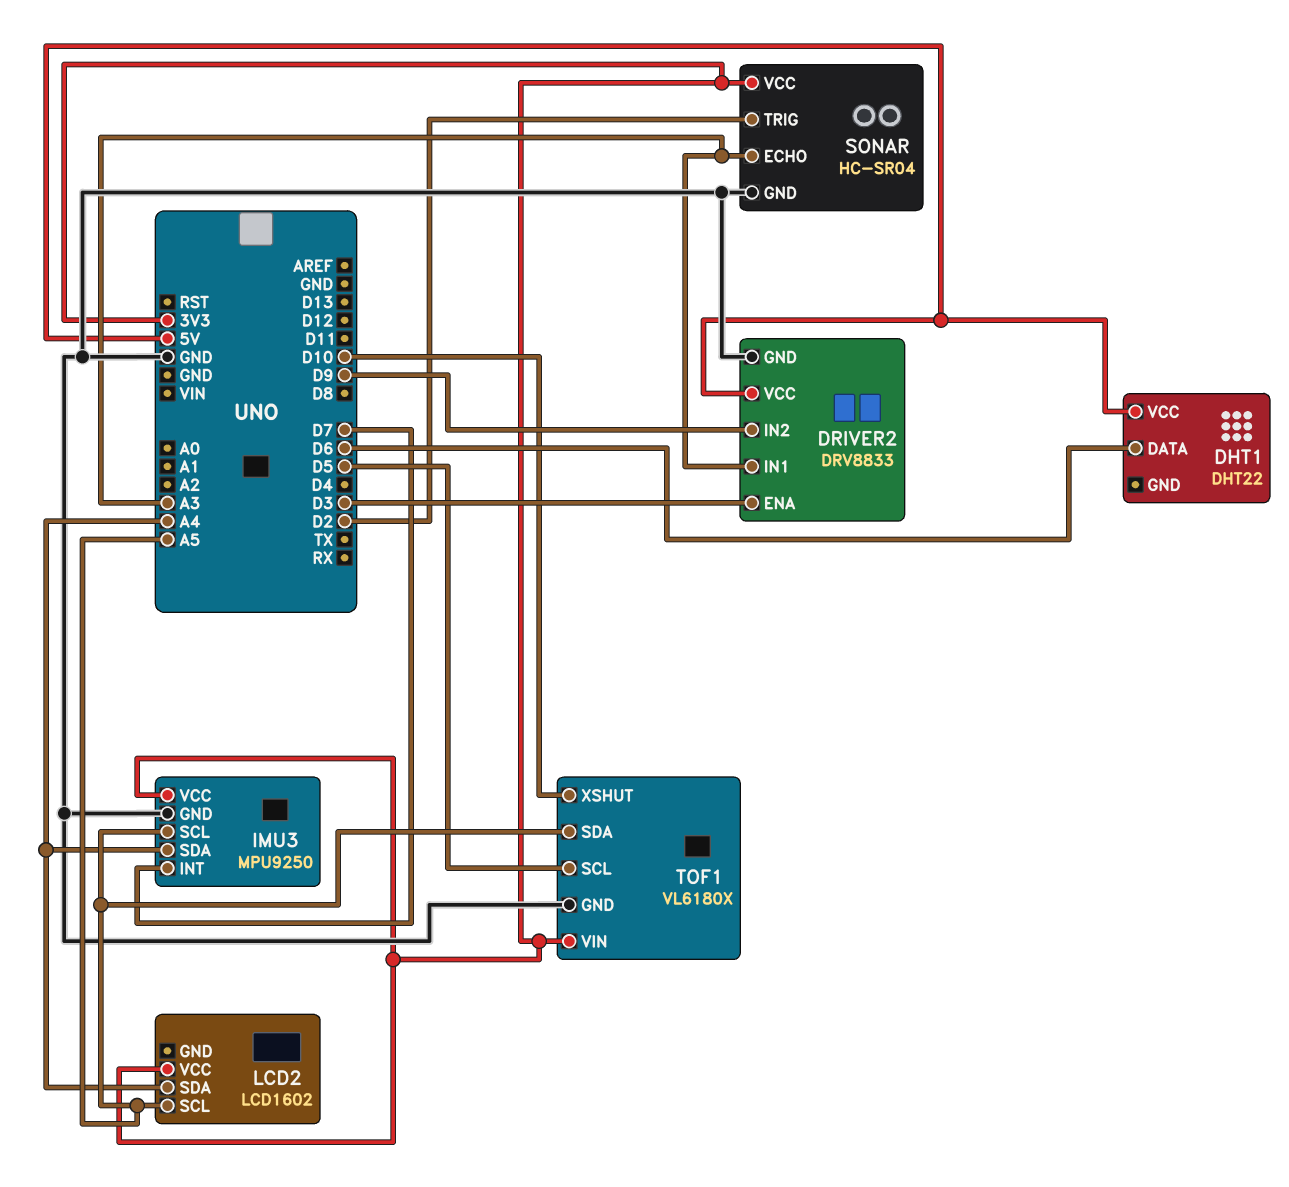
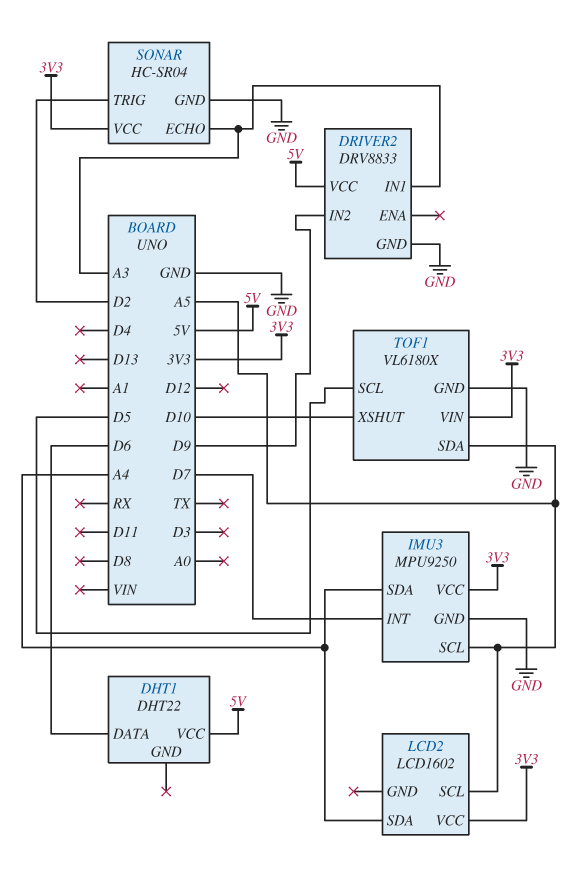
DRIVER2 pin ENA: D3 -> none

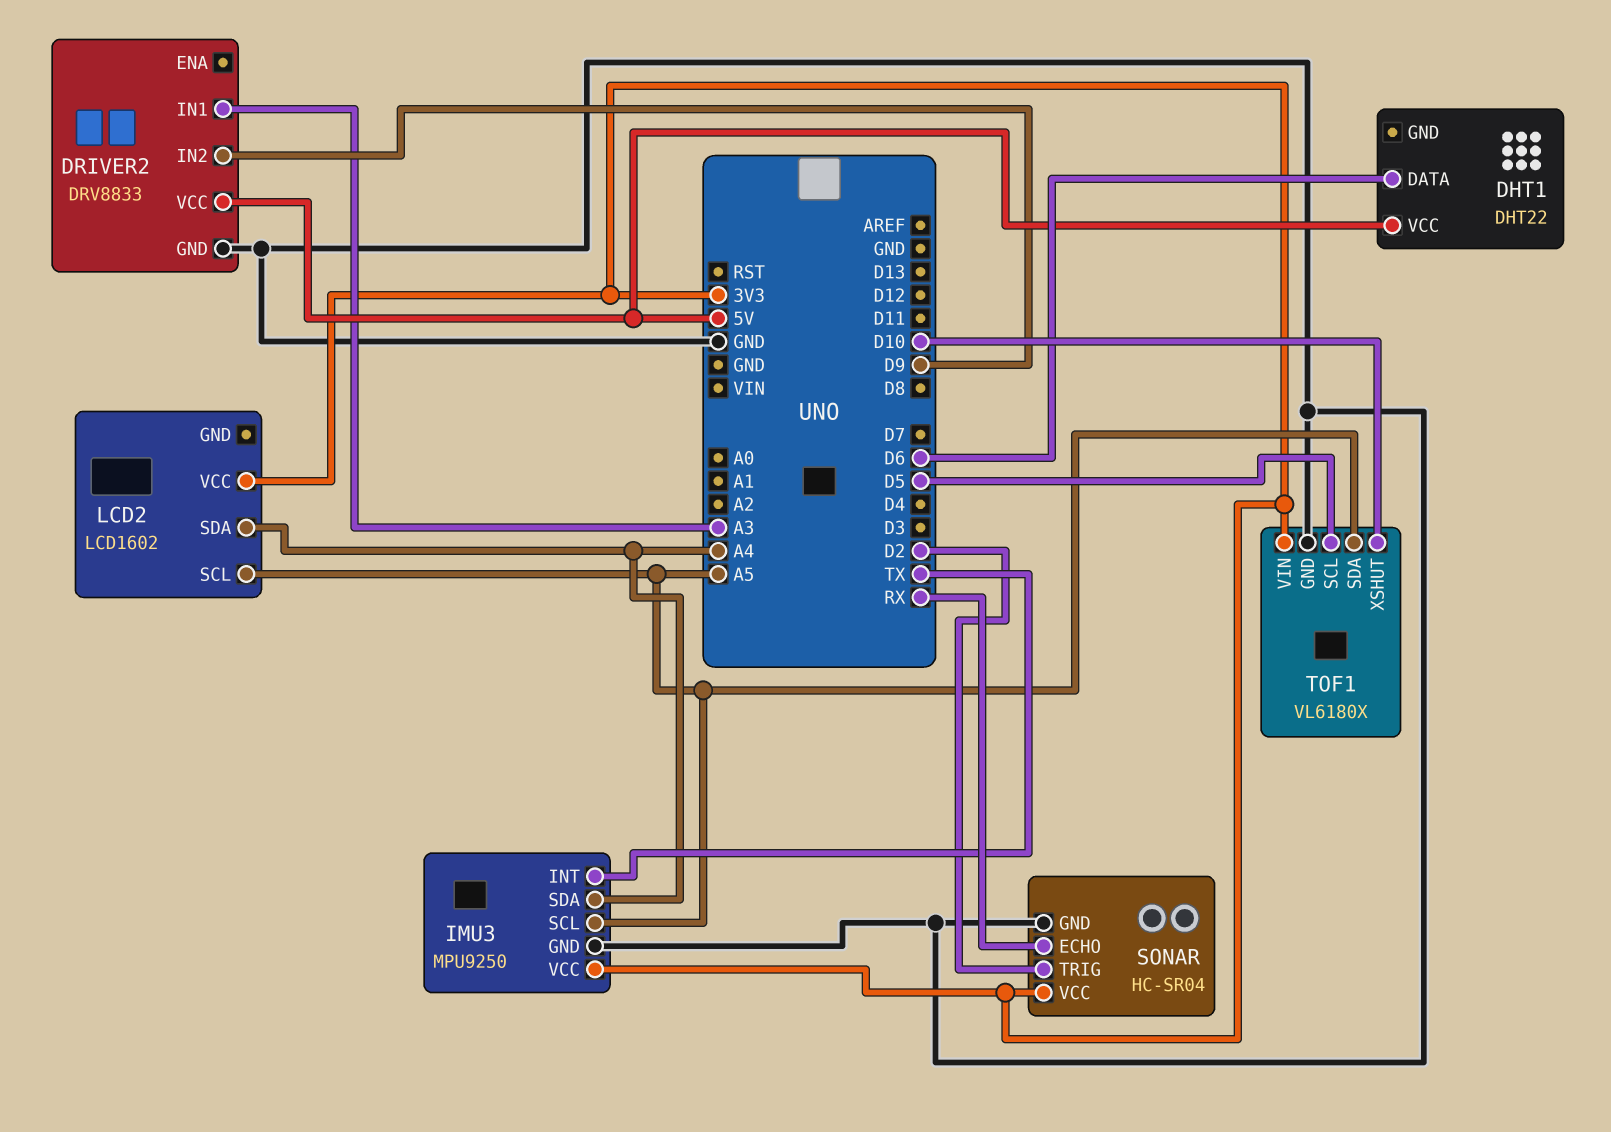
IMU3 pin INT: D7 -> TX
SONAR pin ECHO: A3 -> RX

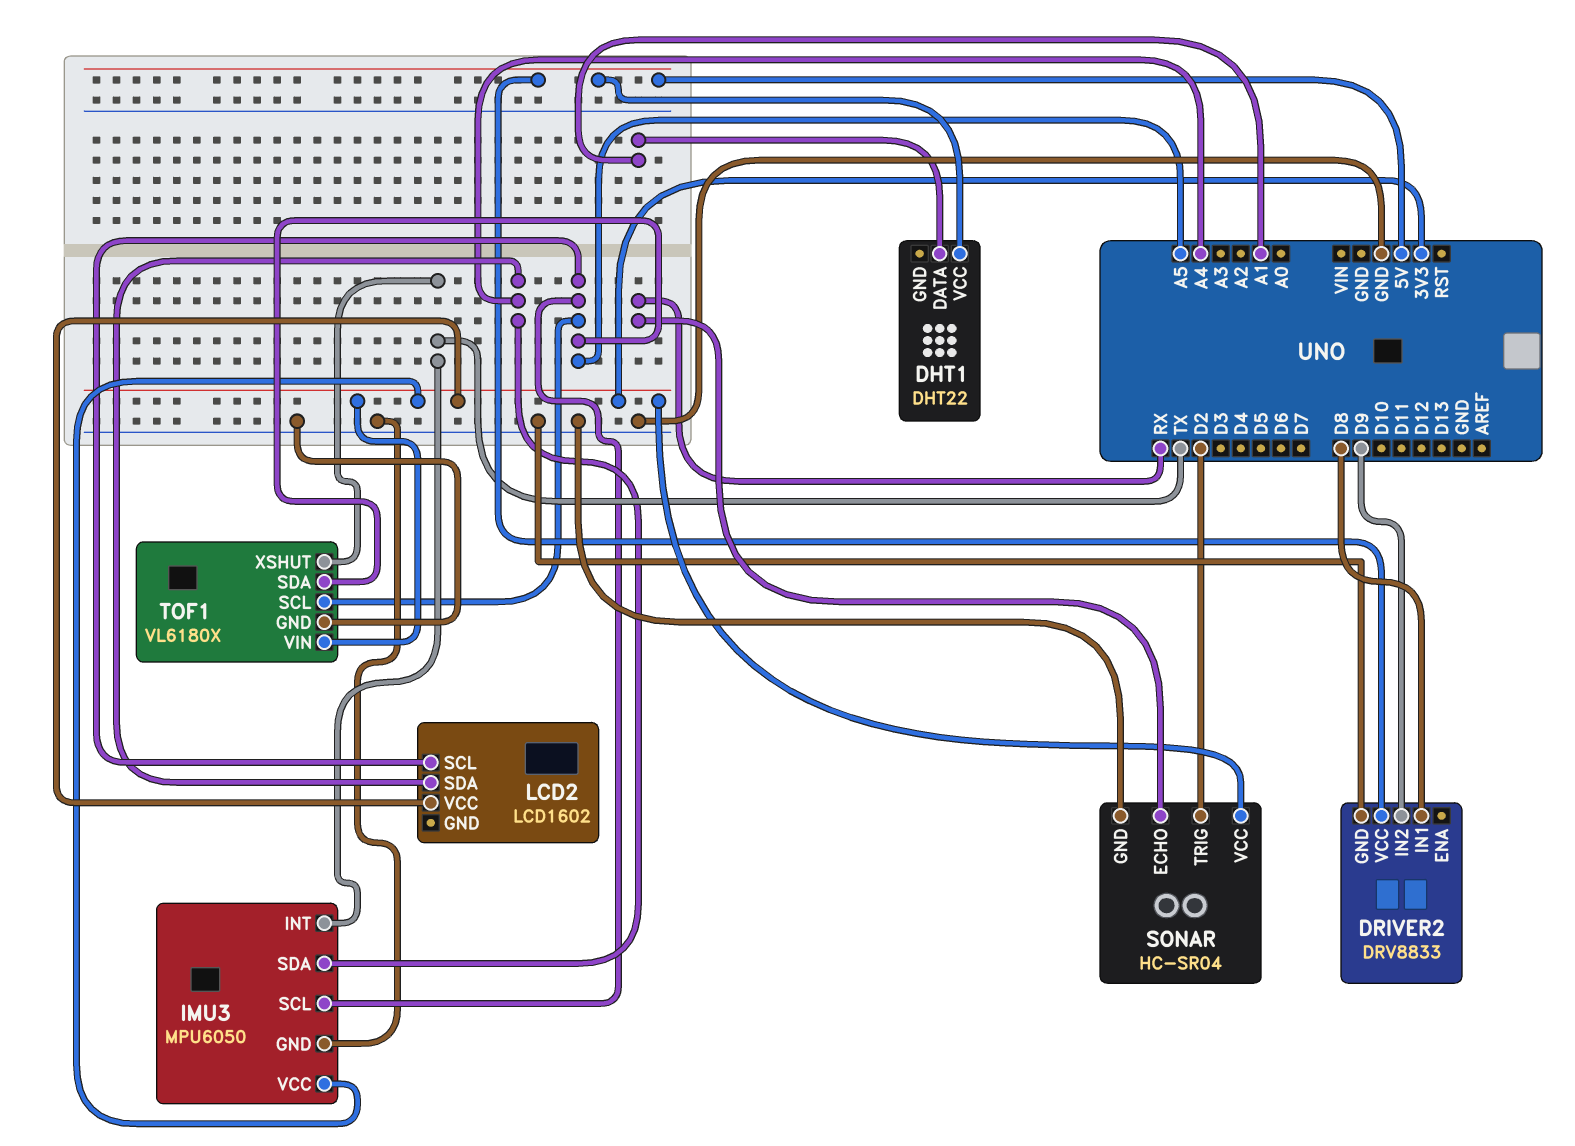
DHT1 pin DATA: D6 -> A1
DRIVER2 pin IN1: A3 -> D8
IMU3: MPU9250 -> MPU6050
TOF1 pin SCL: D5 -> A5
TOF1 pin XSHUT: D10 -> TX

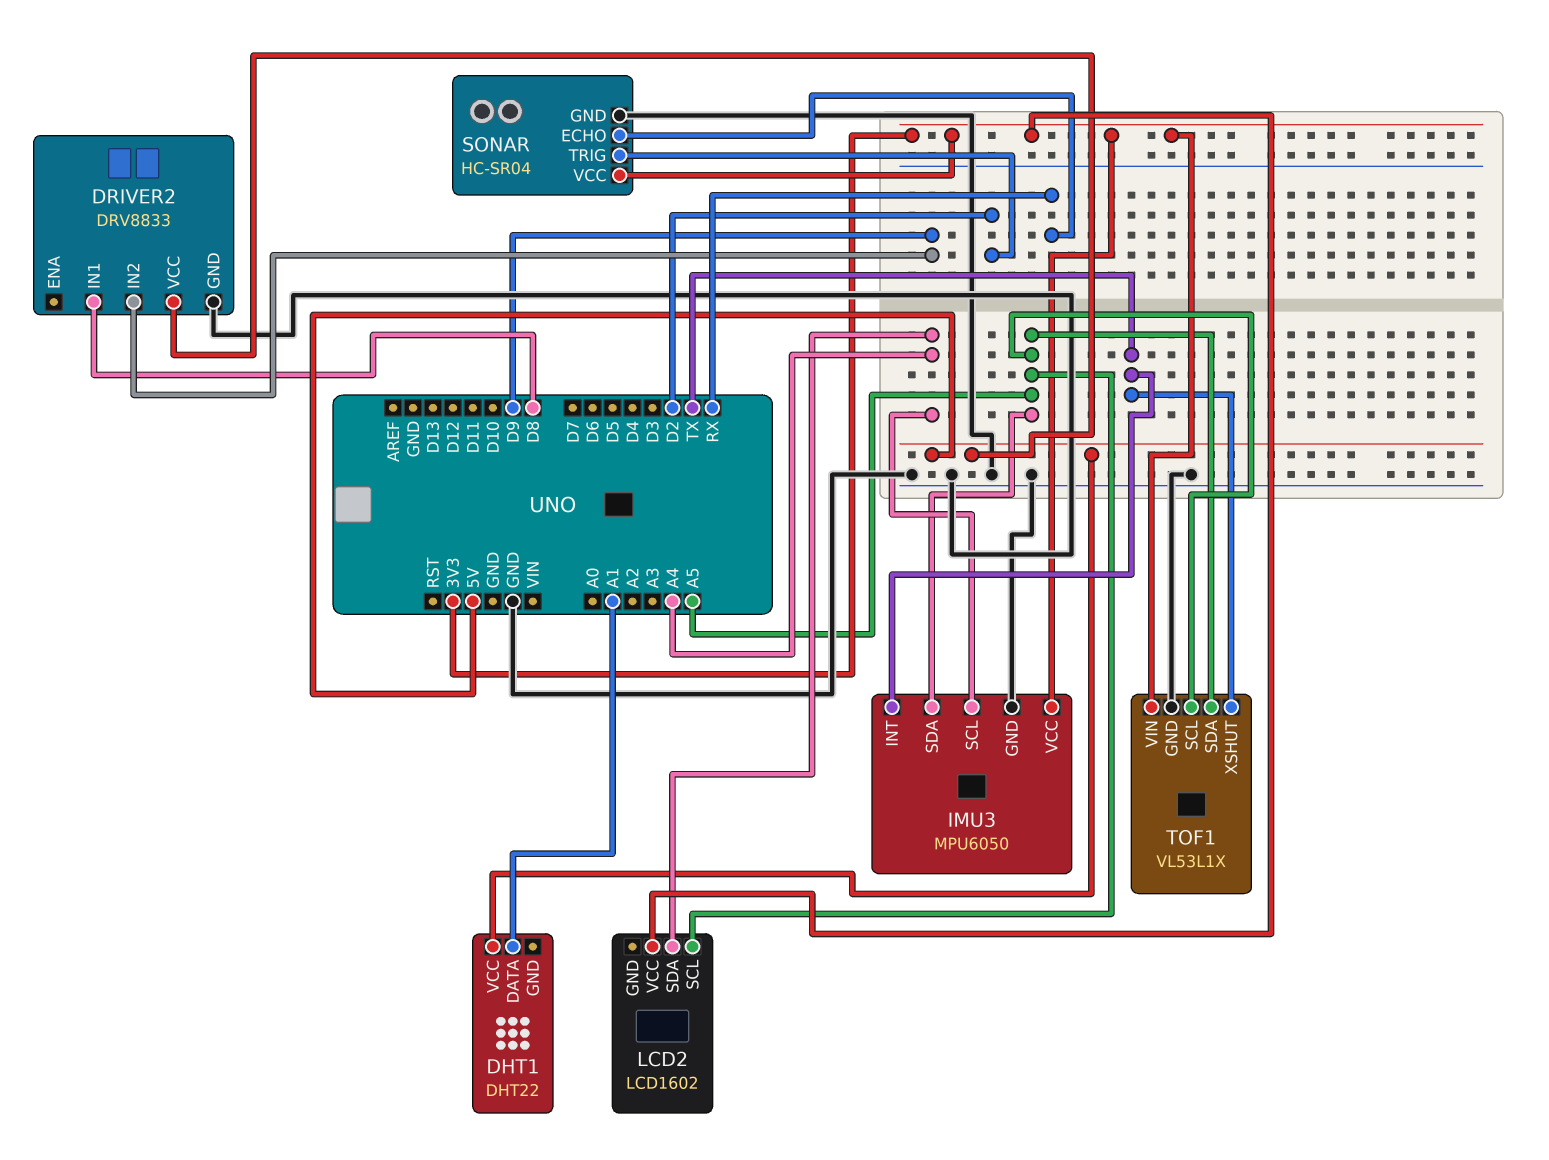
IMU3 pin SCL: A5 -> A4
IMU3 pin SDA: A4 -> A5
TOF1: VL6180X -> VL53L1X

